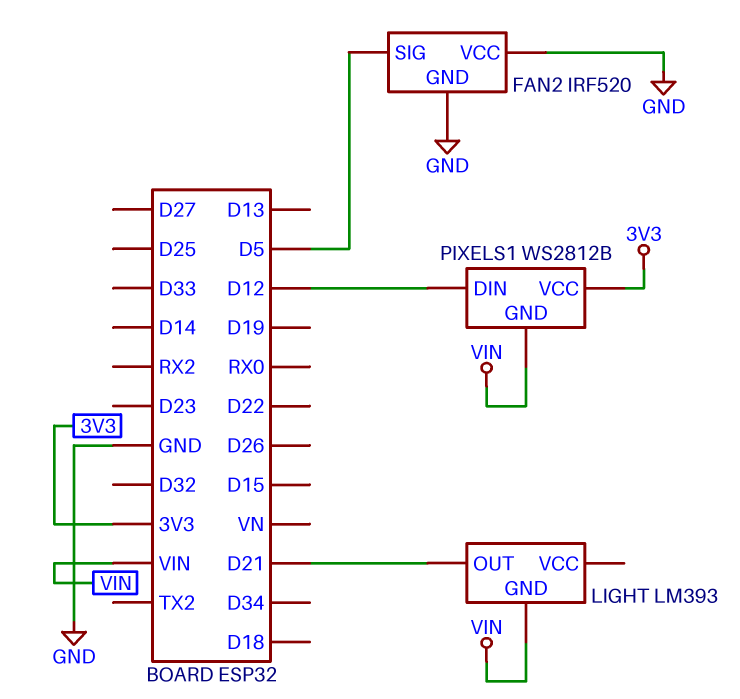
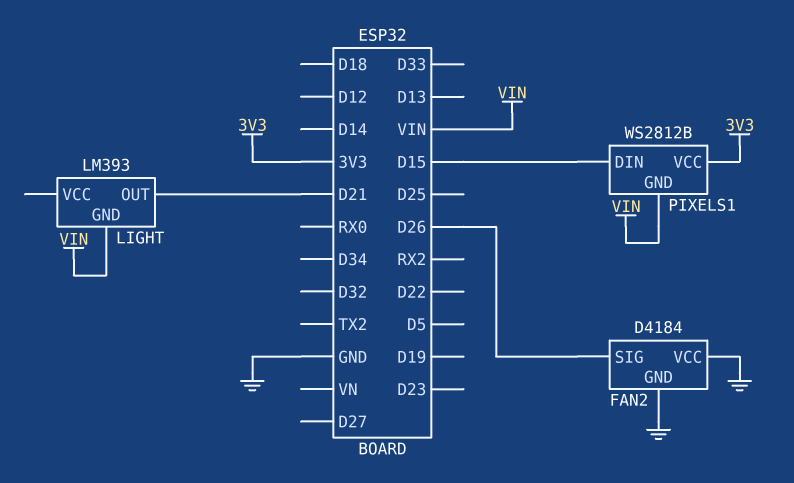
FAN2: IRF520 -> D4184
FAN2 pin SIG: D5 -> D26
PIXELS1 pin DIN: D12 -> D15

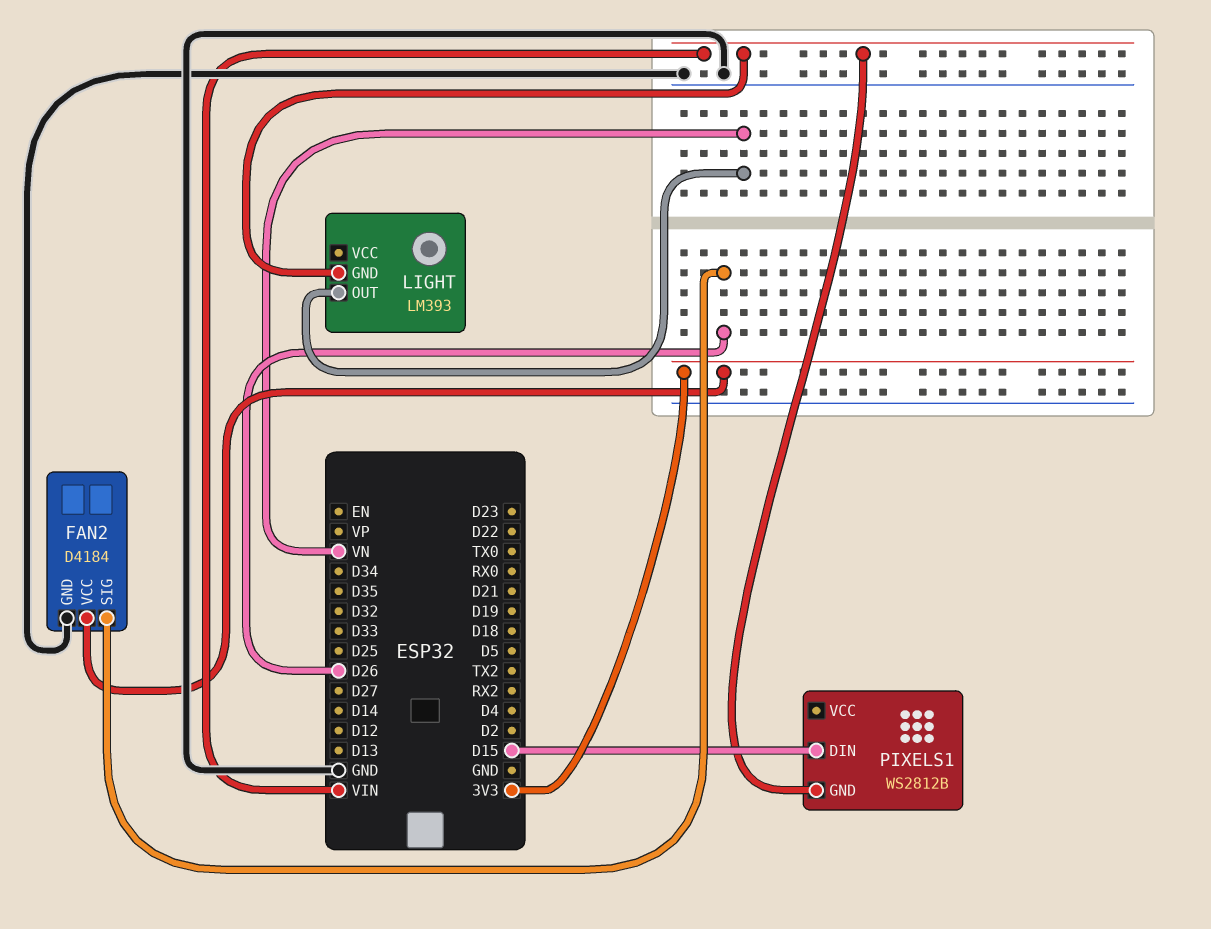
FAN2 pin VCC: GND -> 3V3
LIGHT pin OUT: D21 -> VN
PIXELS1 pin VCC: 3V3 -> none

